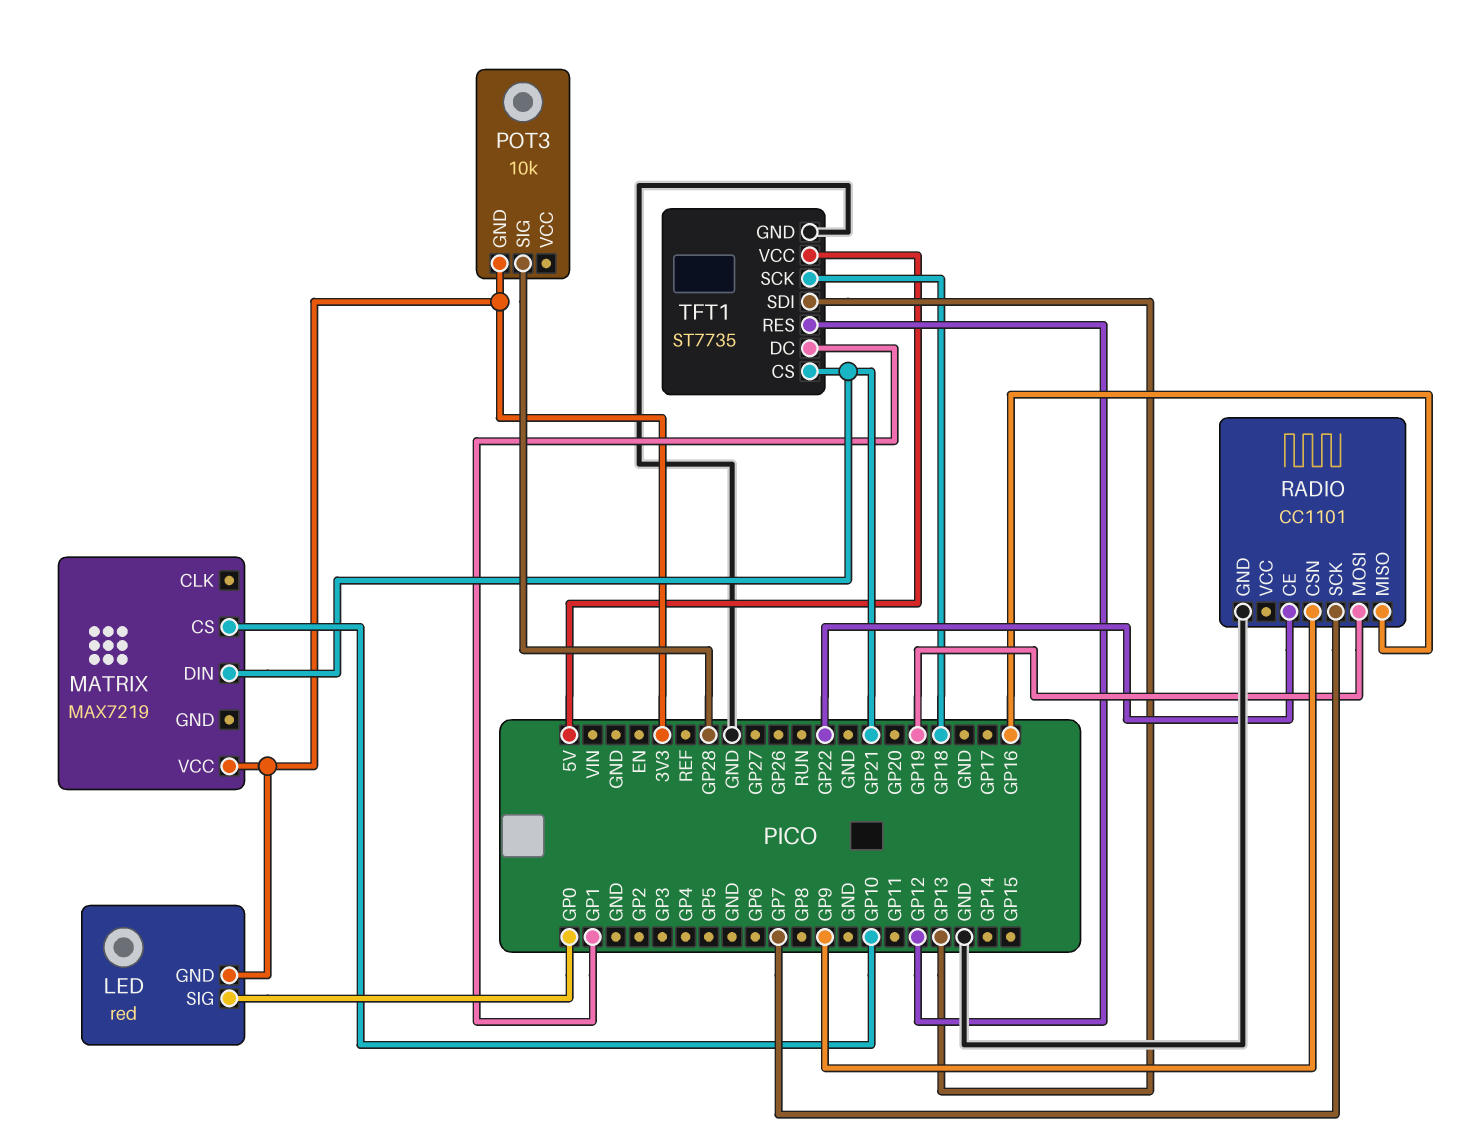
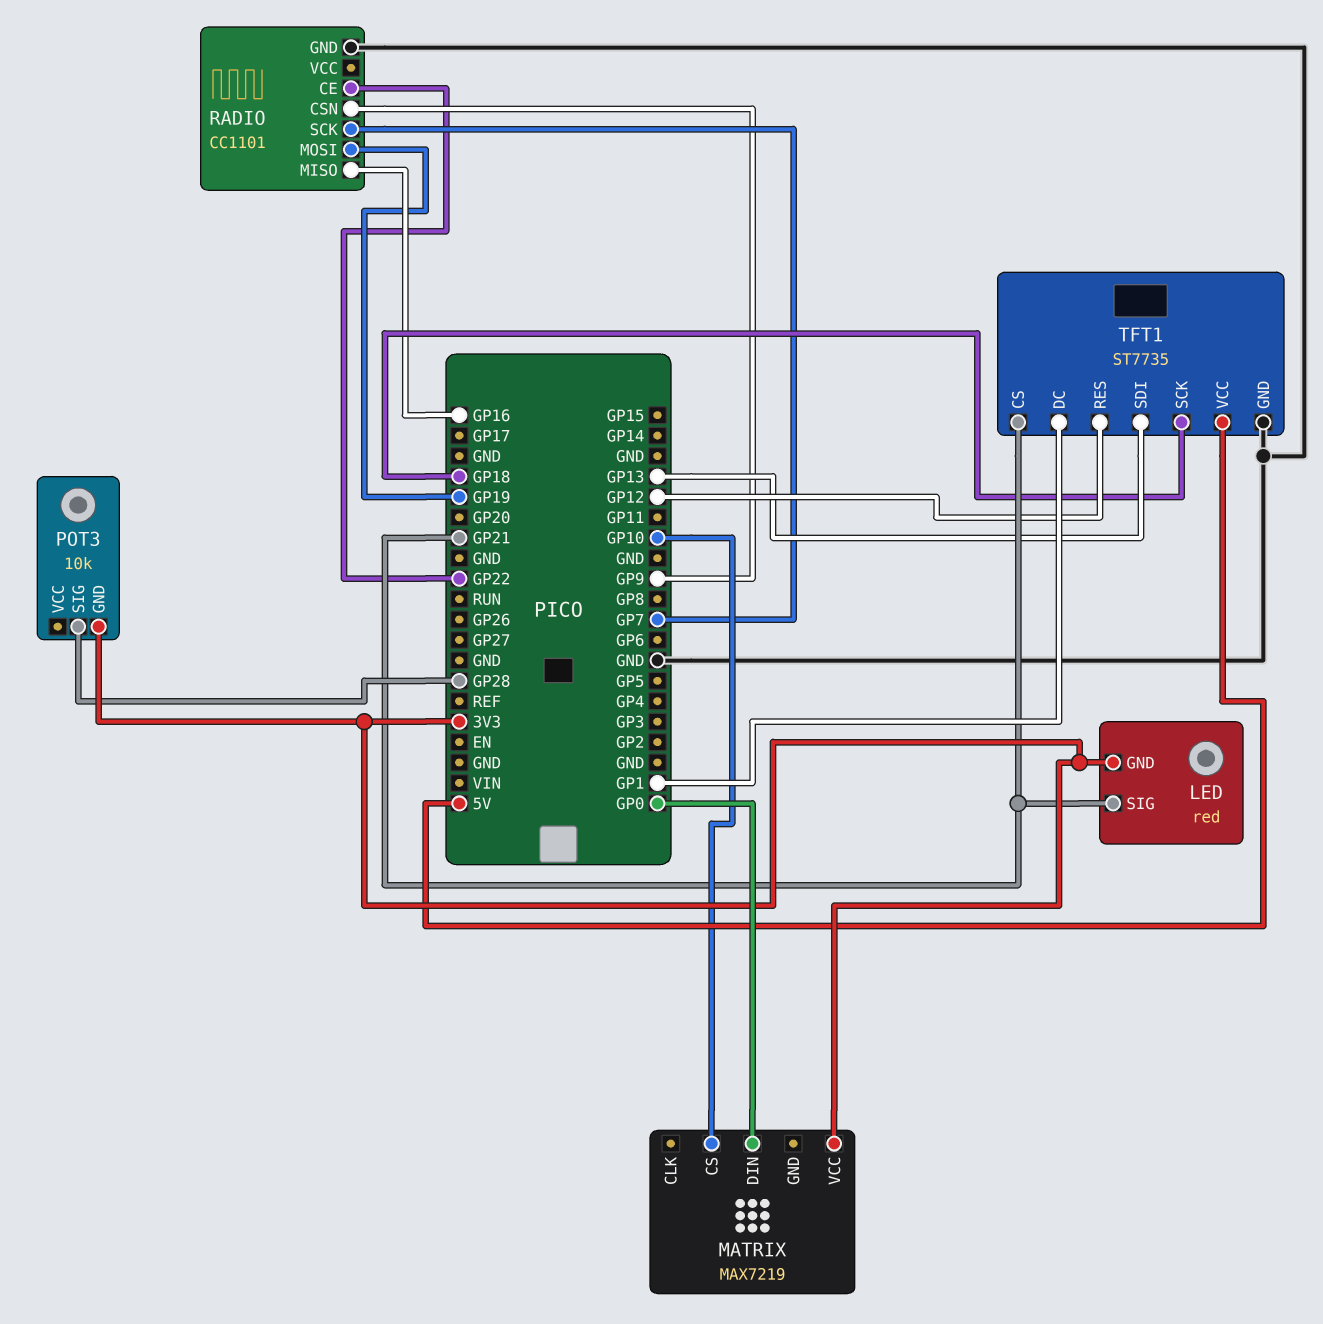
LED pin SIG: GP0 -> GP21
MATRIX pin DIN: GP21 -> GP0

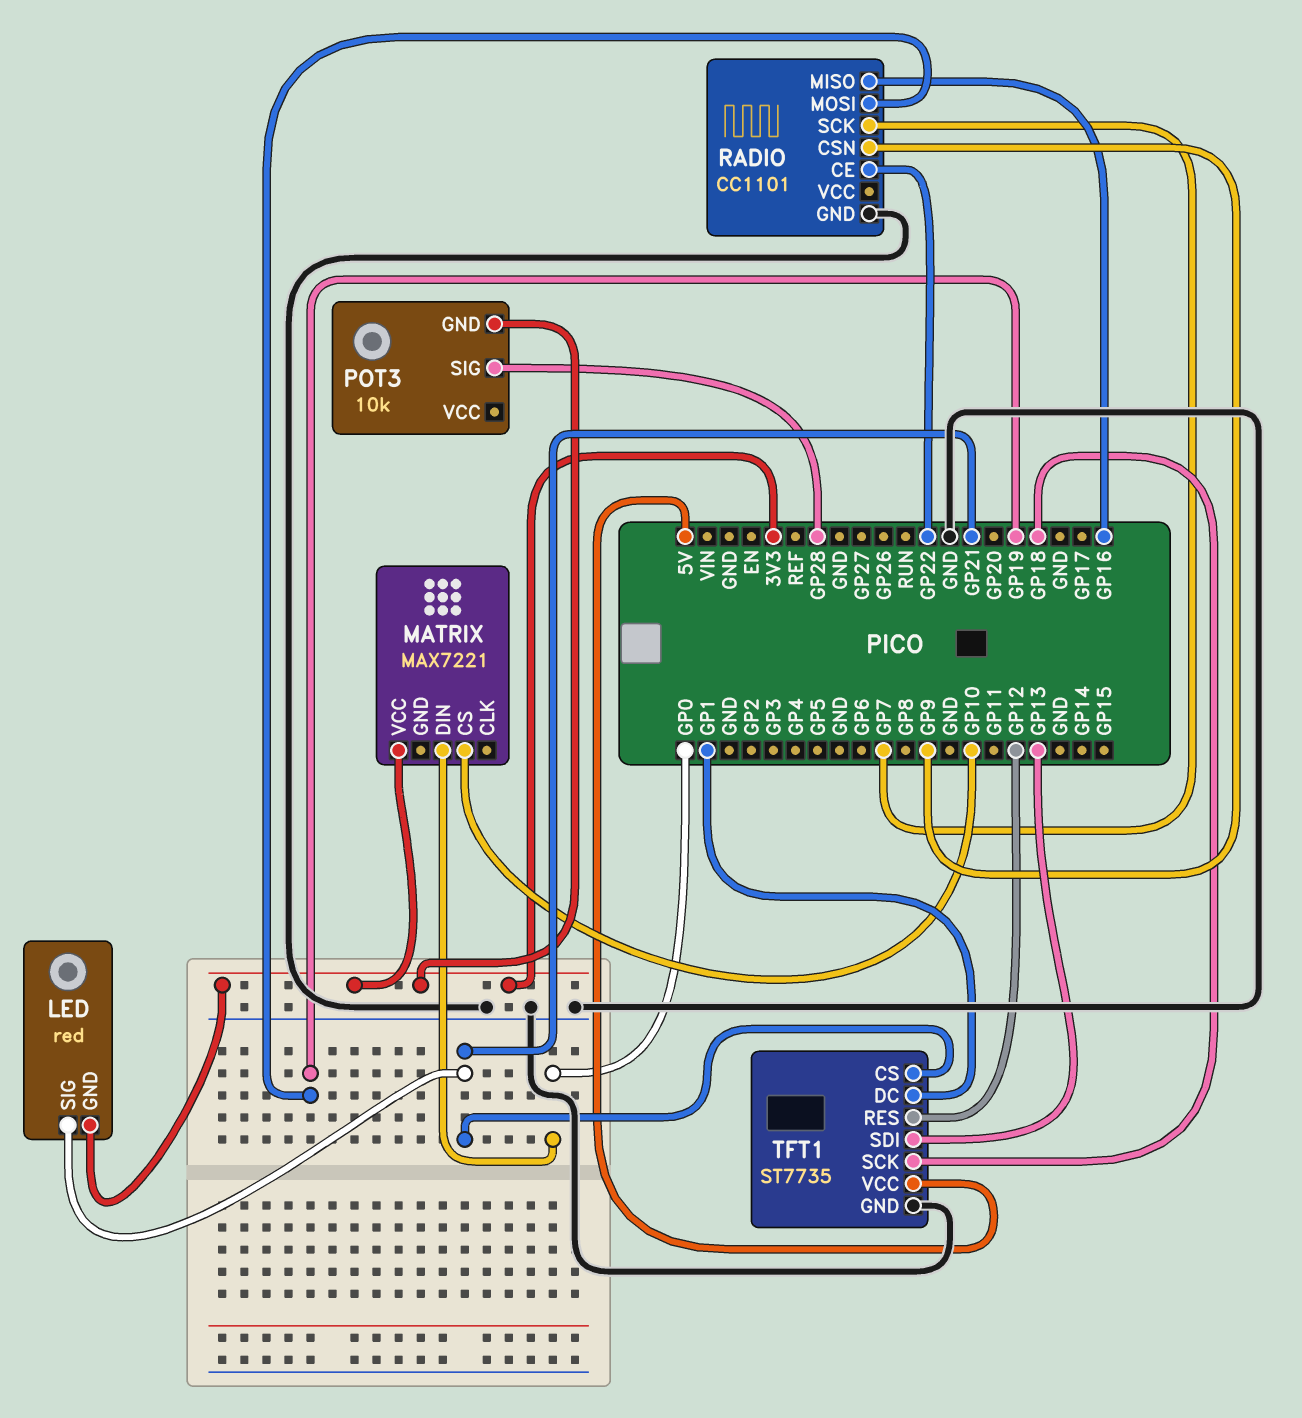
MATRIX: MAX7219 -> MAX7221

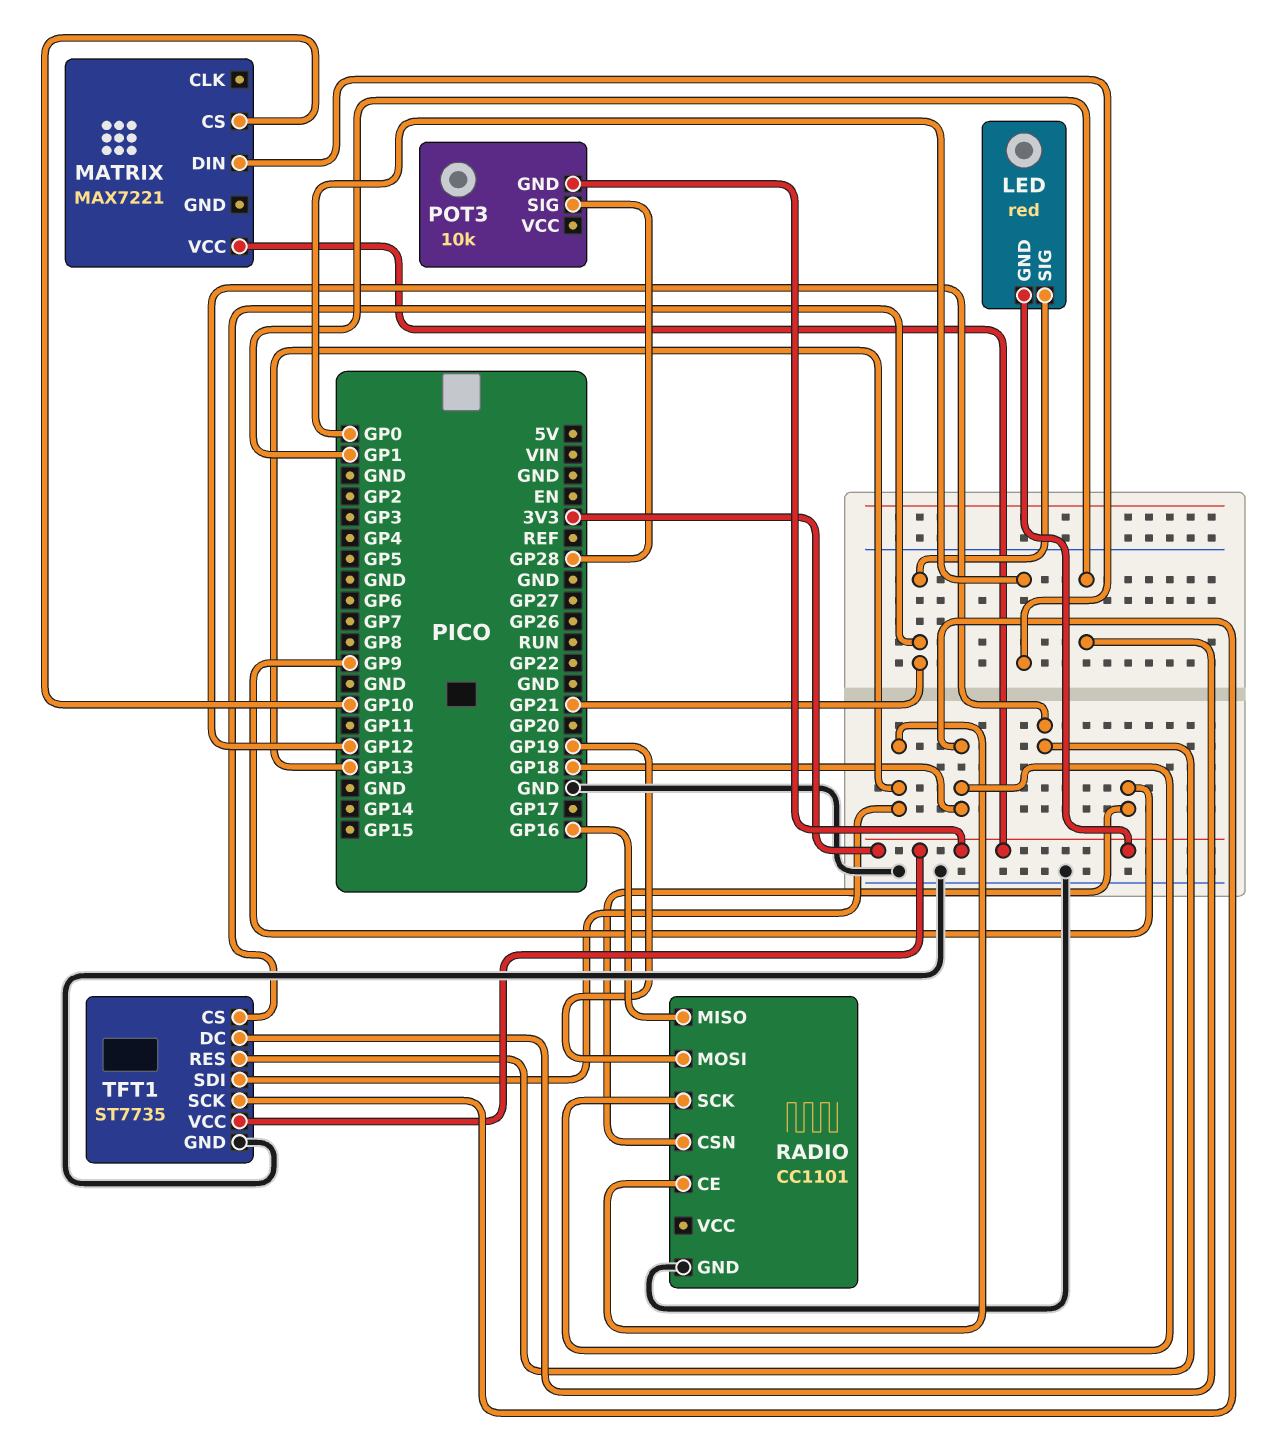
RADIO pin CE: GP22 -> GP13
RADIO pin SCK: GP7 -> GP18
TFT1 pin VCC: 5V -> 3V3

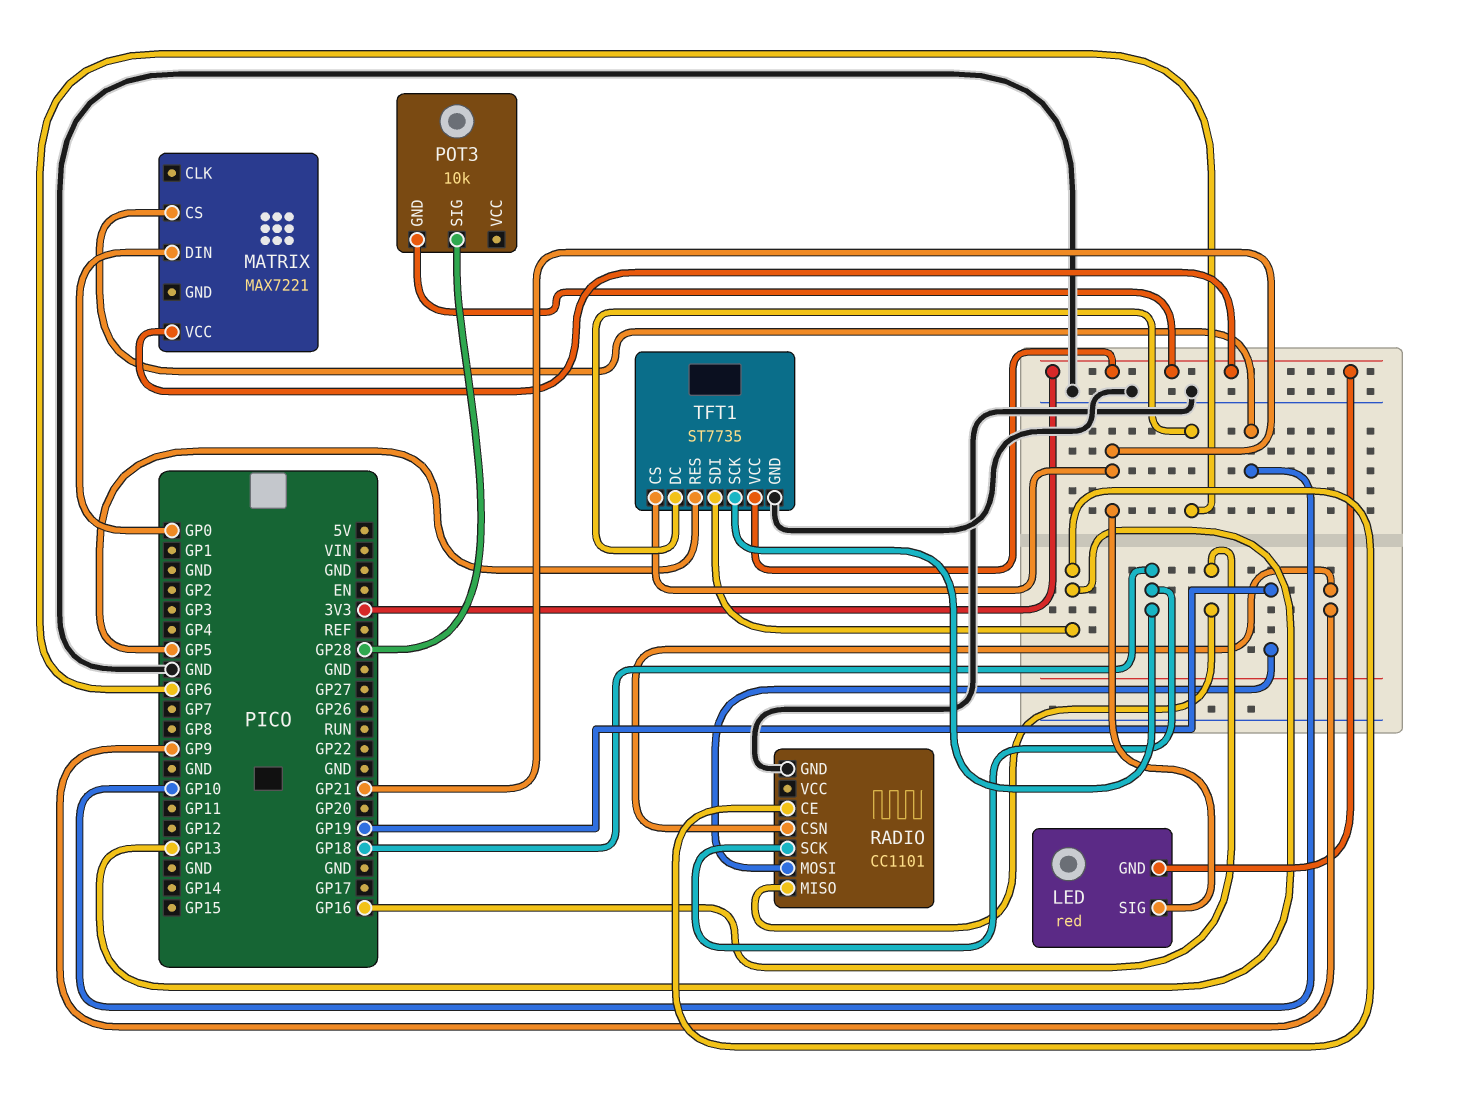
TFT1 pin DC: GP1 -> GP6
TFT1 pin RES: GP12 -> GP5

